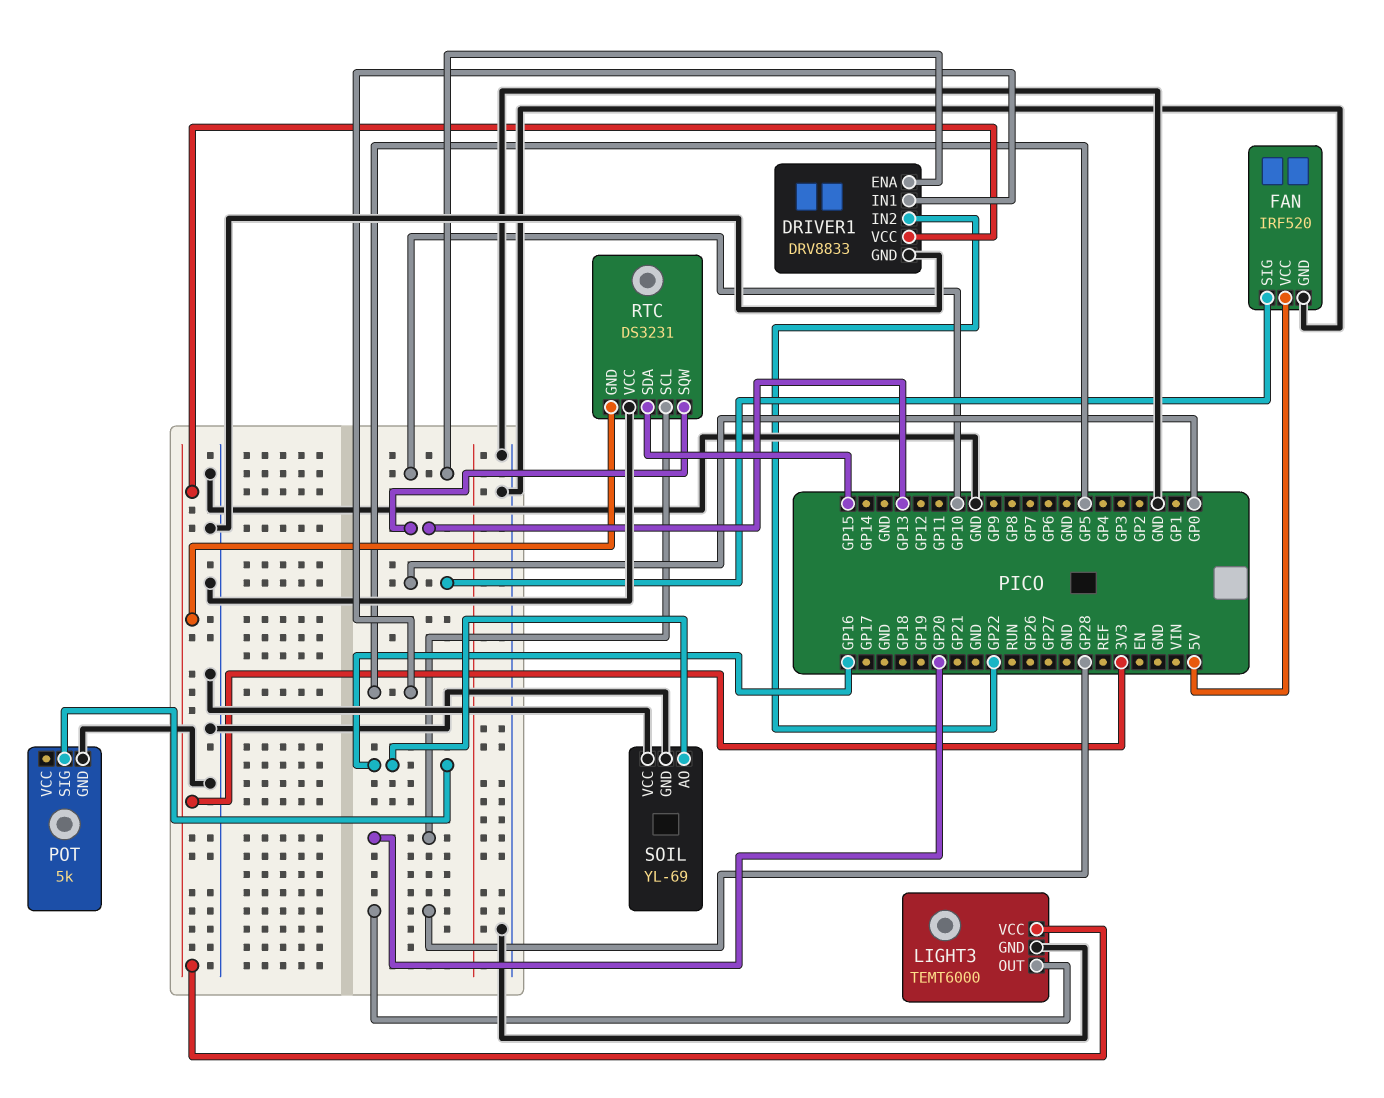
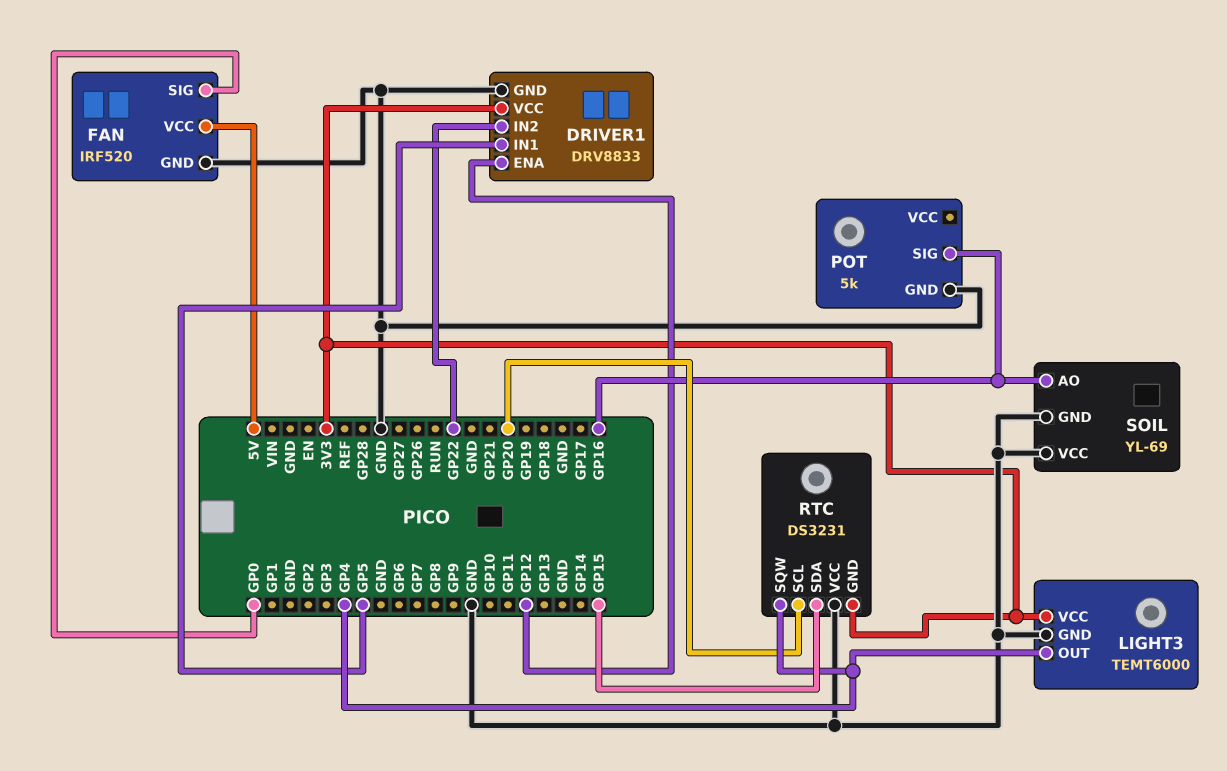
DRIVER1 pin ENA: GP10 -> GP12
LIGHT3 pin OUT: GP28 -> GP4
RTC pin SQW: GP13 -> GP4

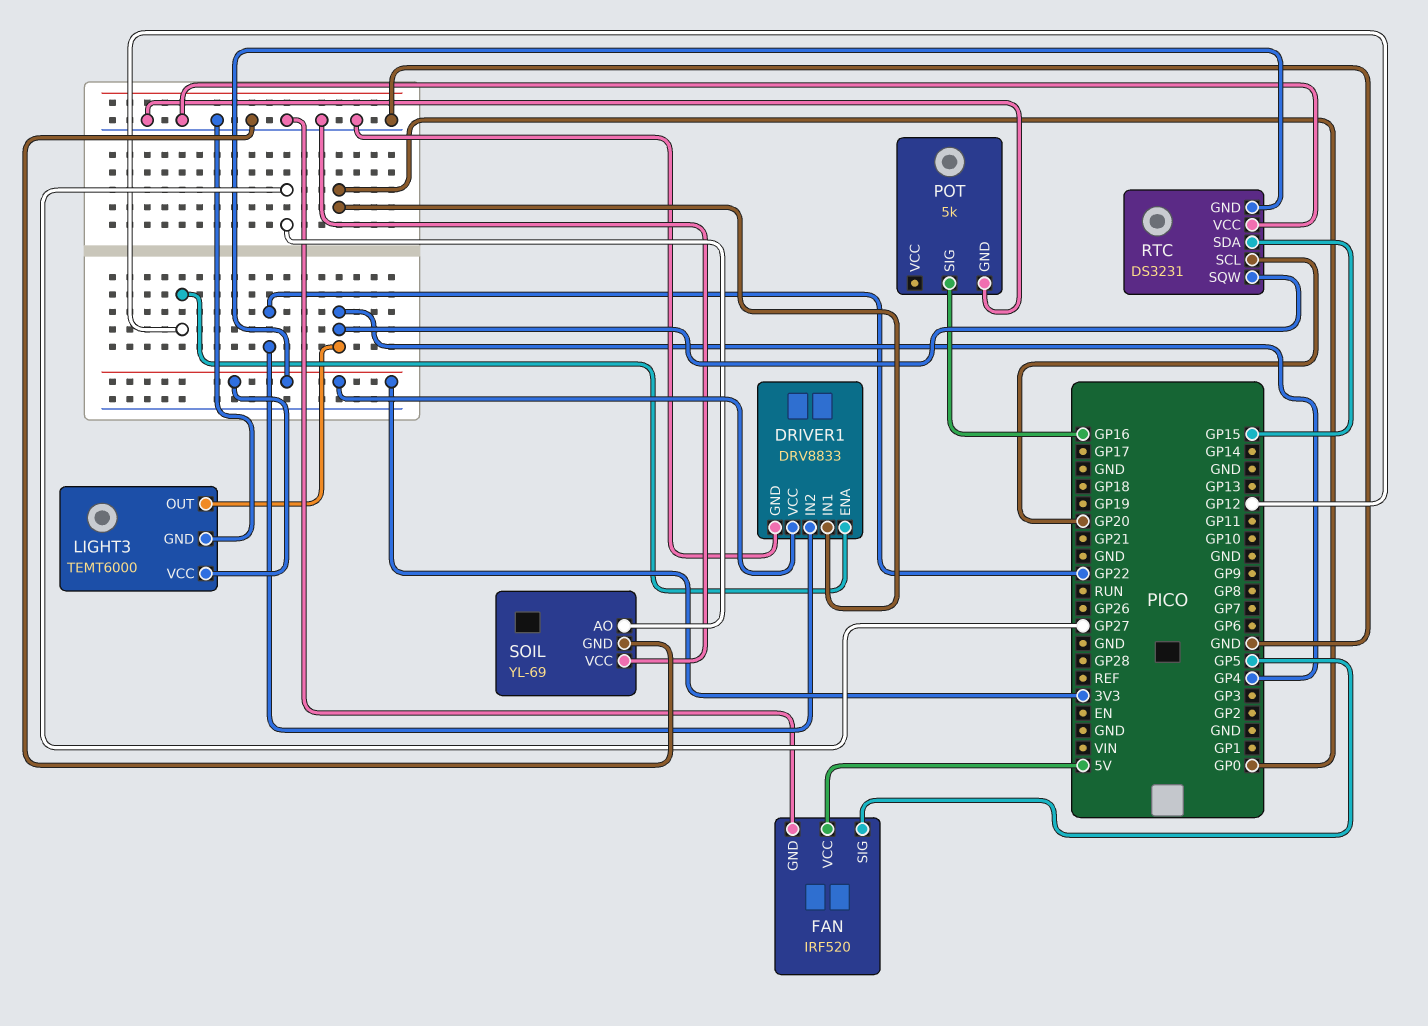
DRIVER1 pin IN1: GP5 -> GP0
FAN pin SIG: GP0 -> GP5
SOIL pin AO: GP16 -> GP27

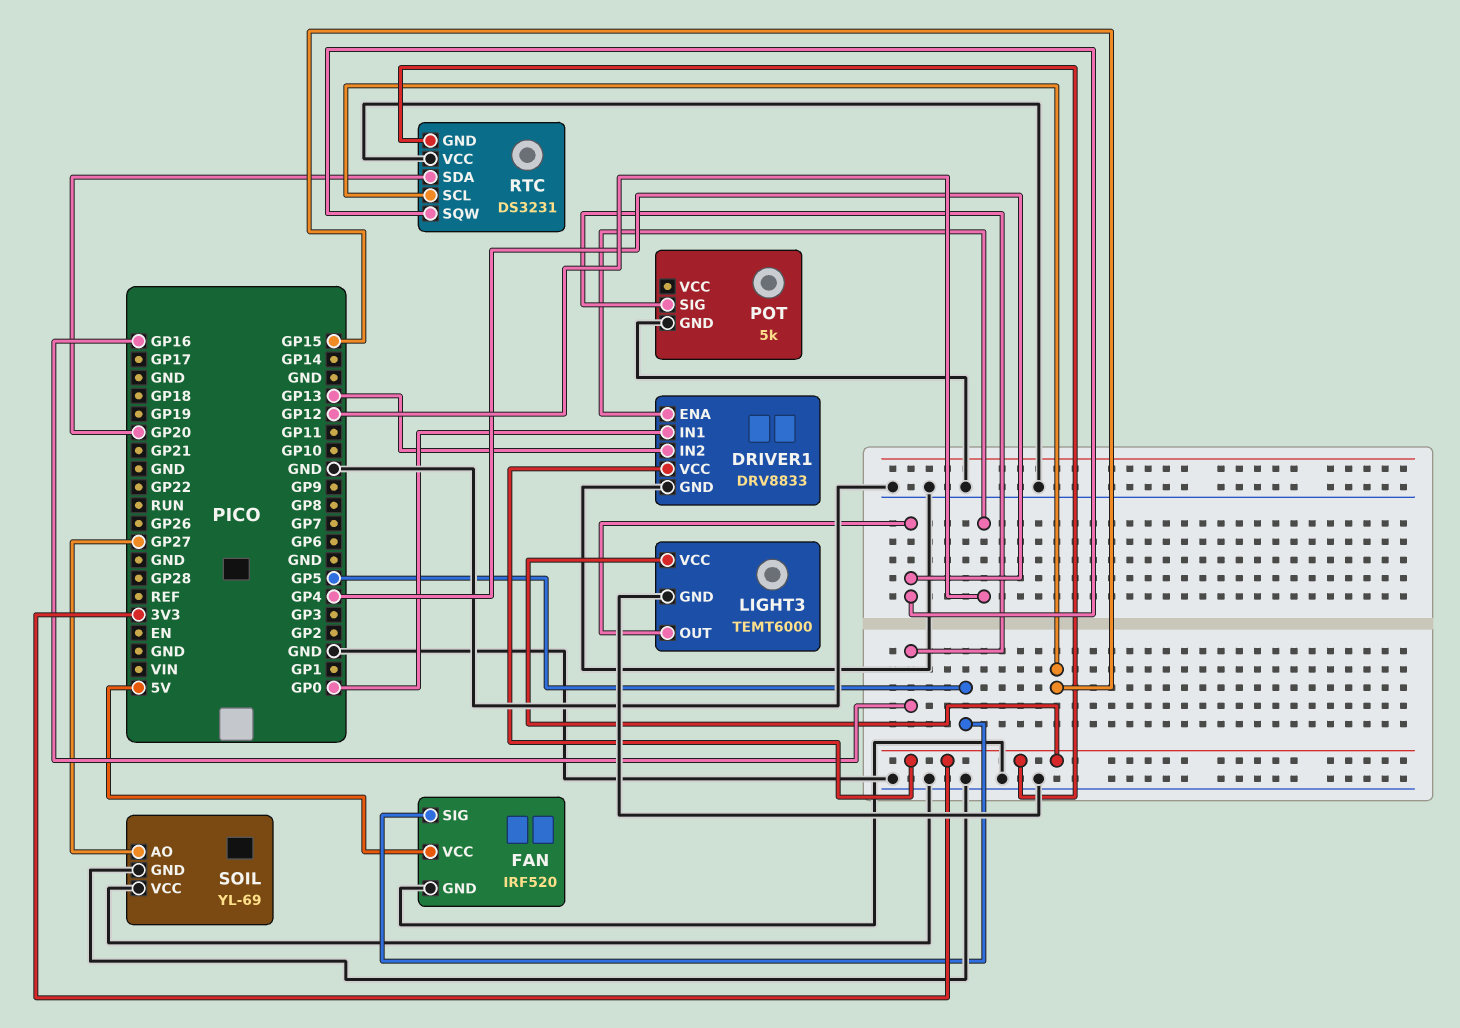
DRIVER1 pin IN2: GP22 -> GP13
RTC pin SCL: GP20 -> GP15
RTC pin SDA: GP15 -> GP20

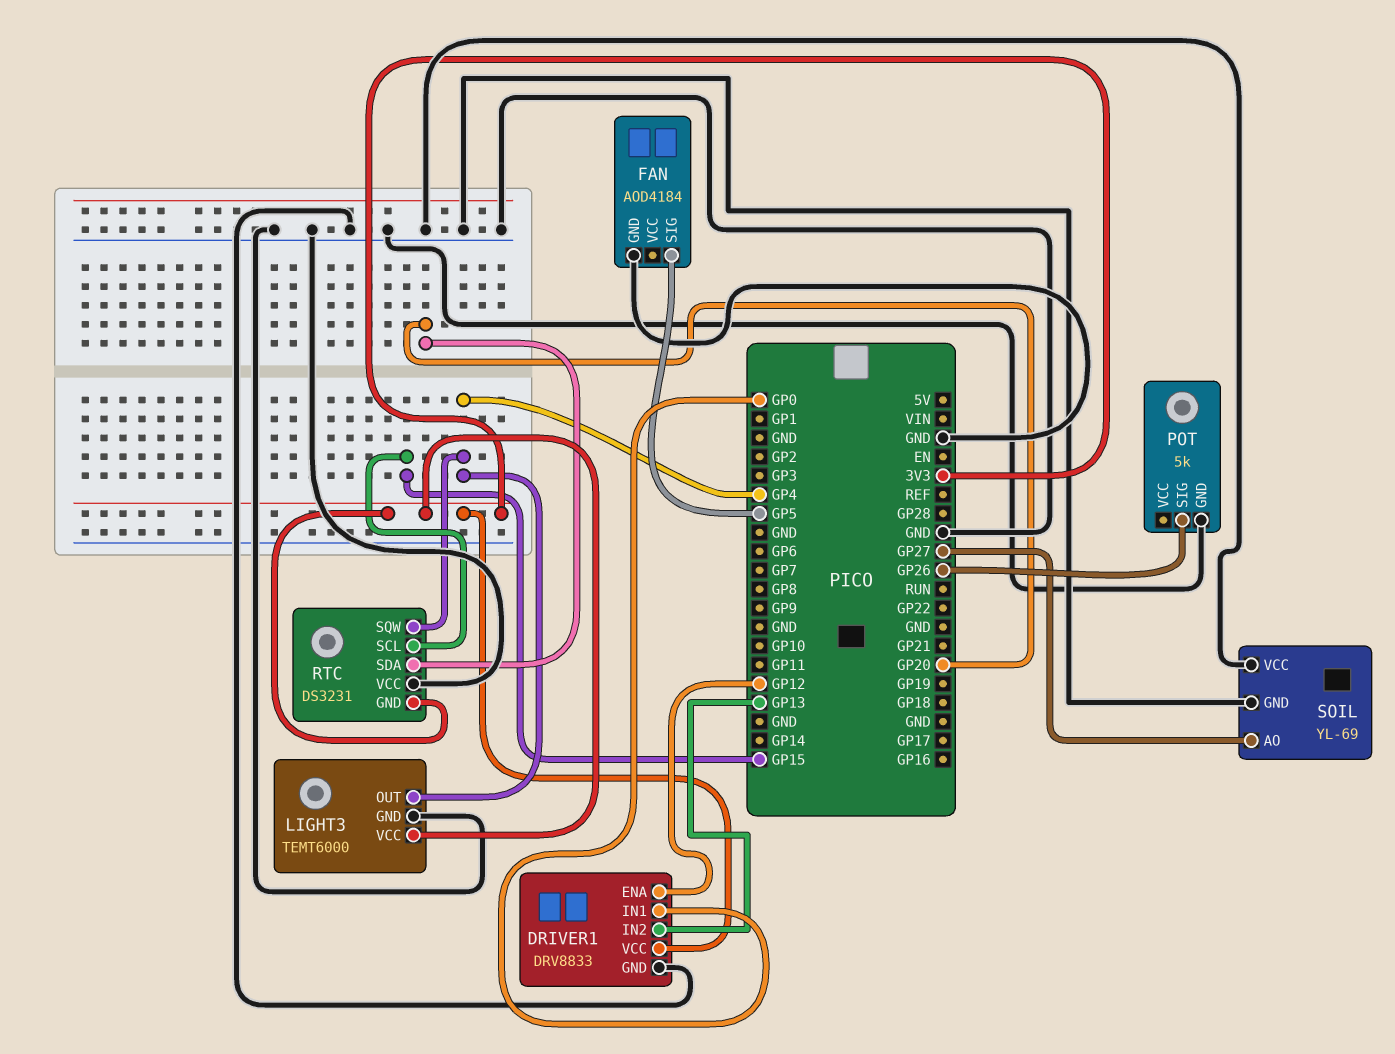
FAN: IRF520 -> AOD4184
FAN pin VCC: 5V -> none
POT pin SIG: GP16 -> GP26

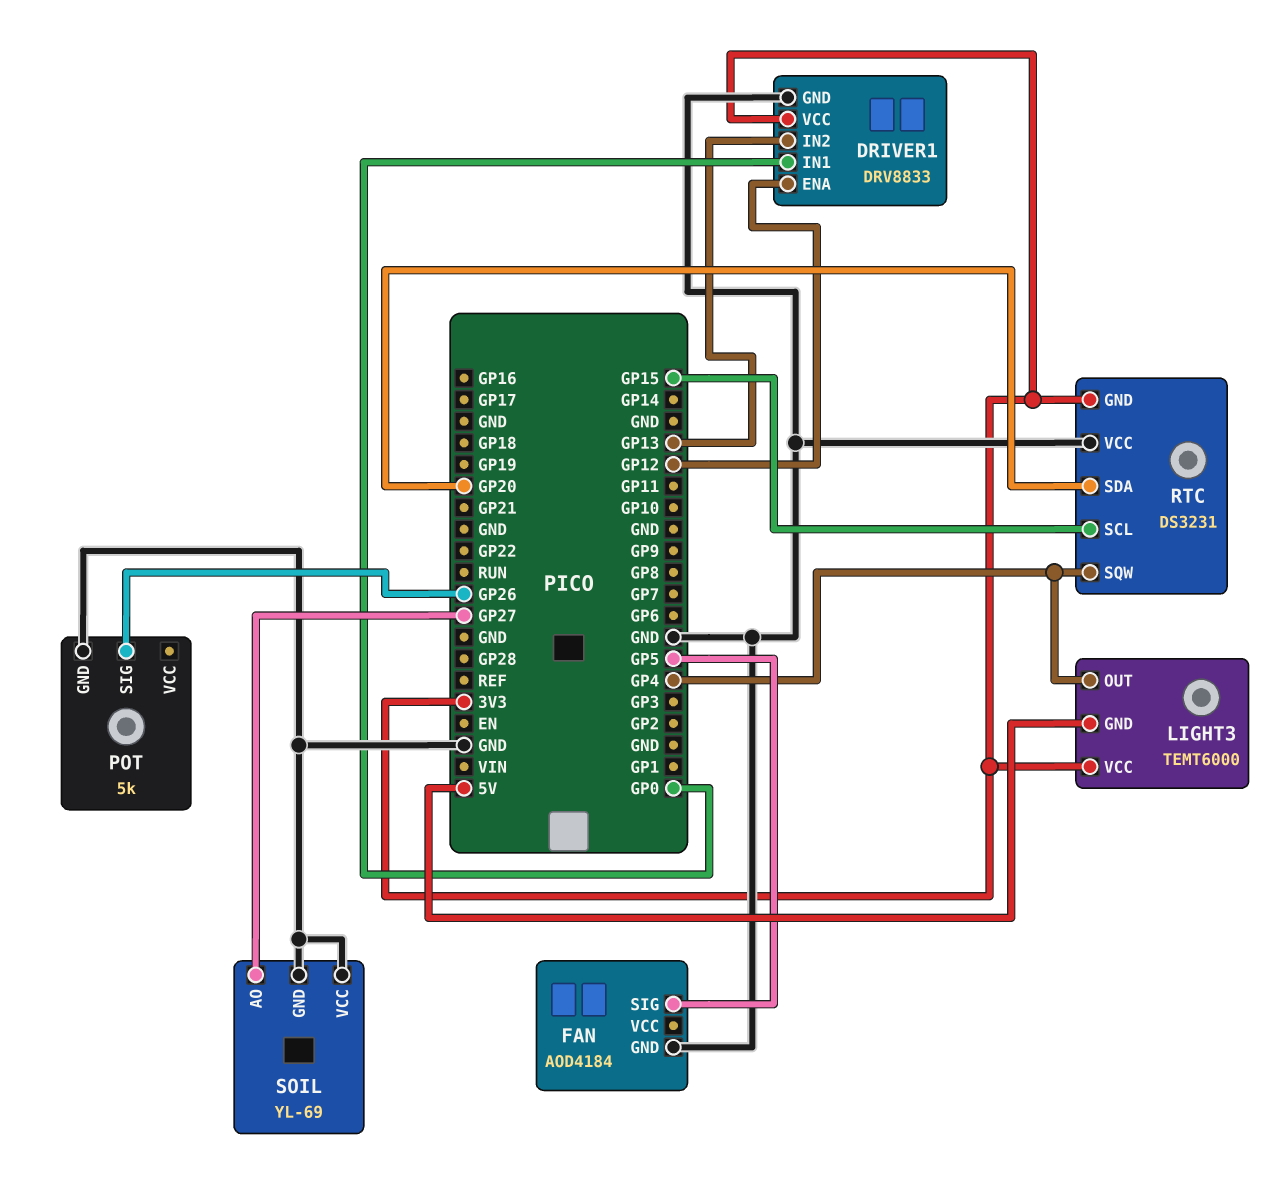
LIGHT3 pin GND: GND -> 5V

